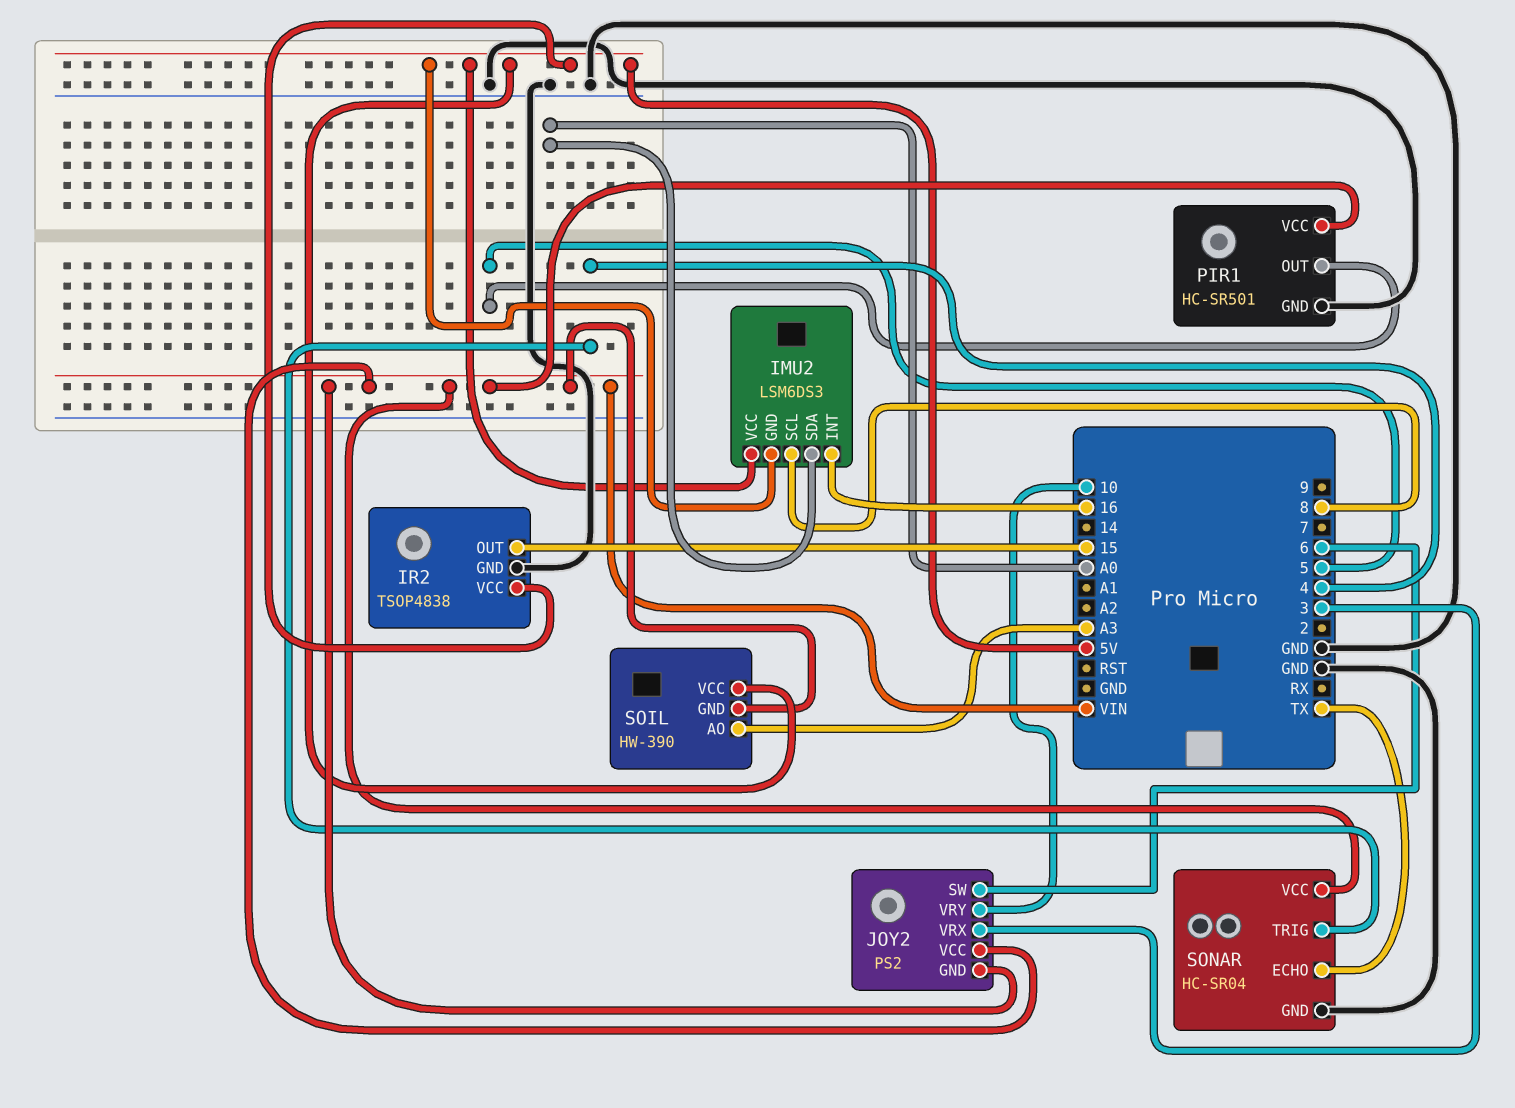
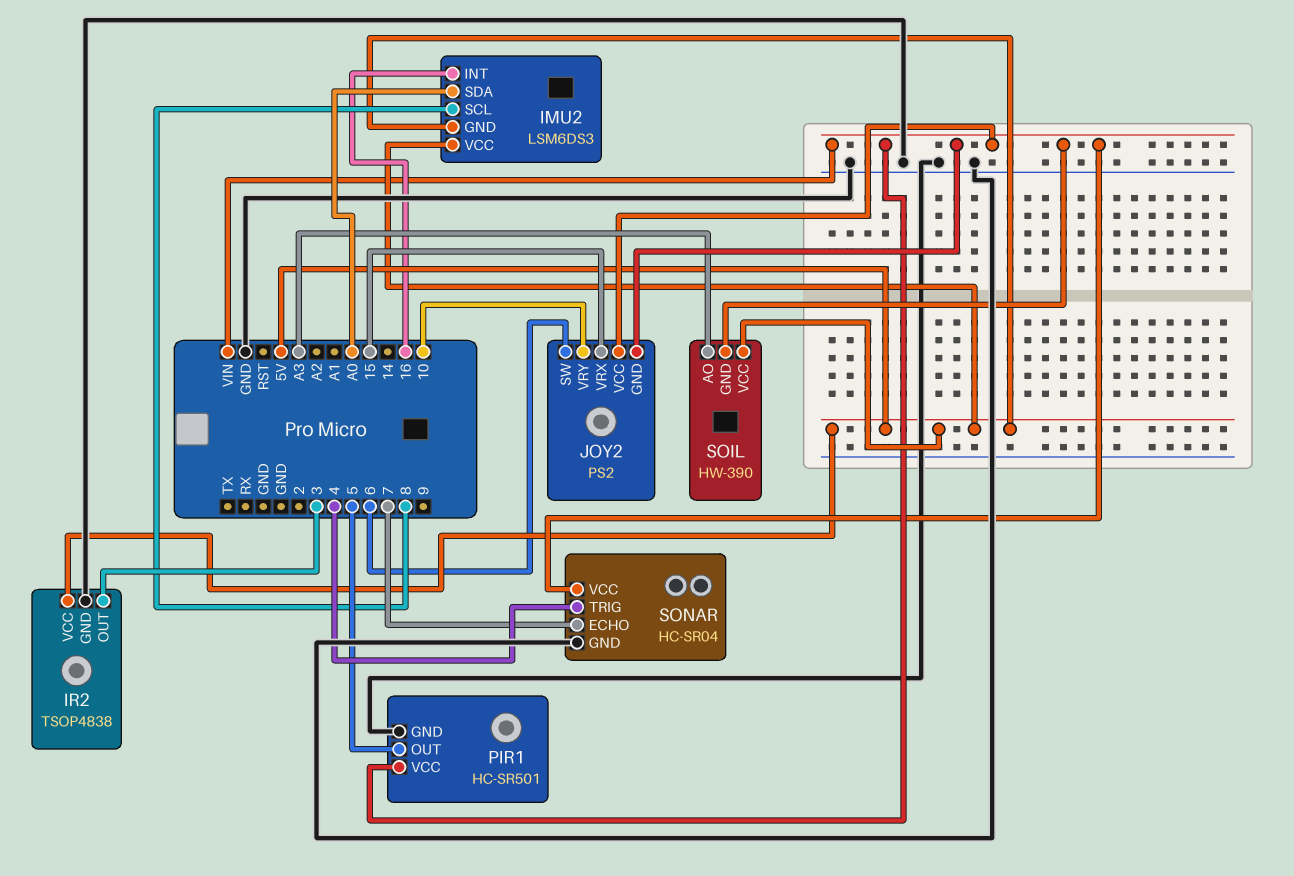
IR2 pin OUT: 15 -> 3
JOY2 pin VRX: 3 -> 15
SONAR pin ECHO: TX -> 7

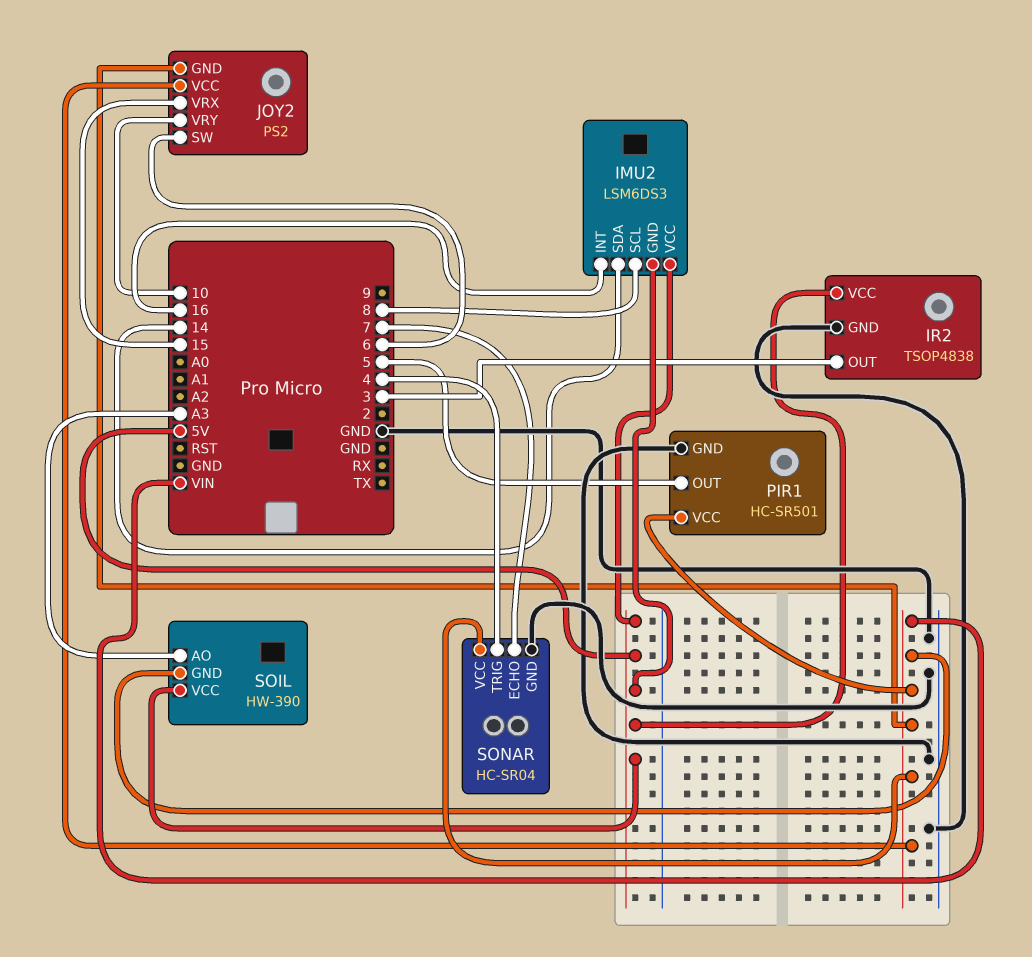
IMU2 pin SDA: A0 -> 14

